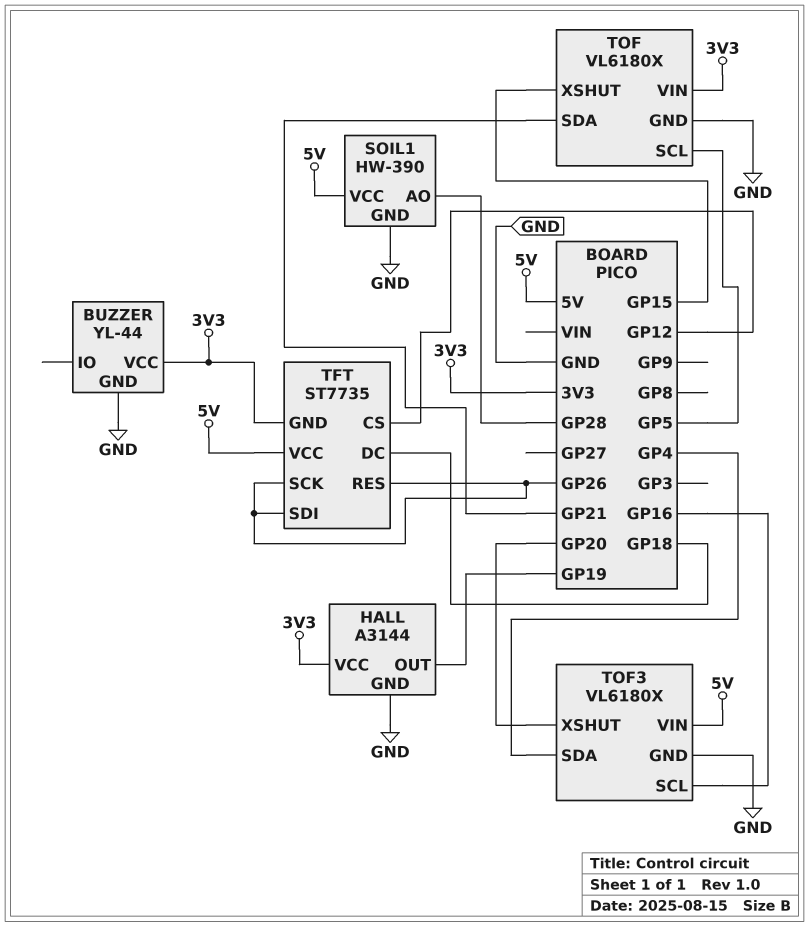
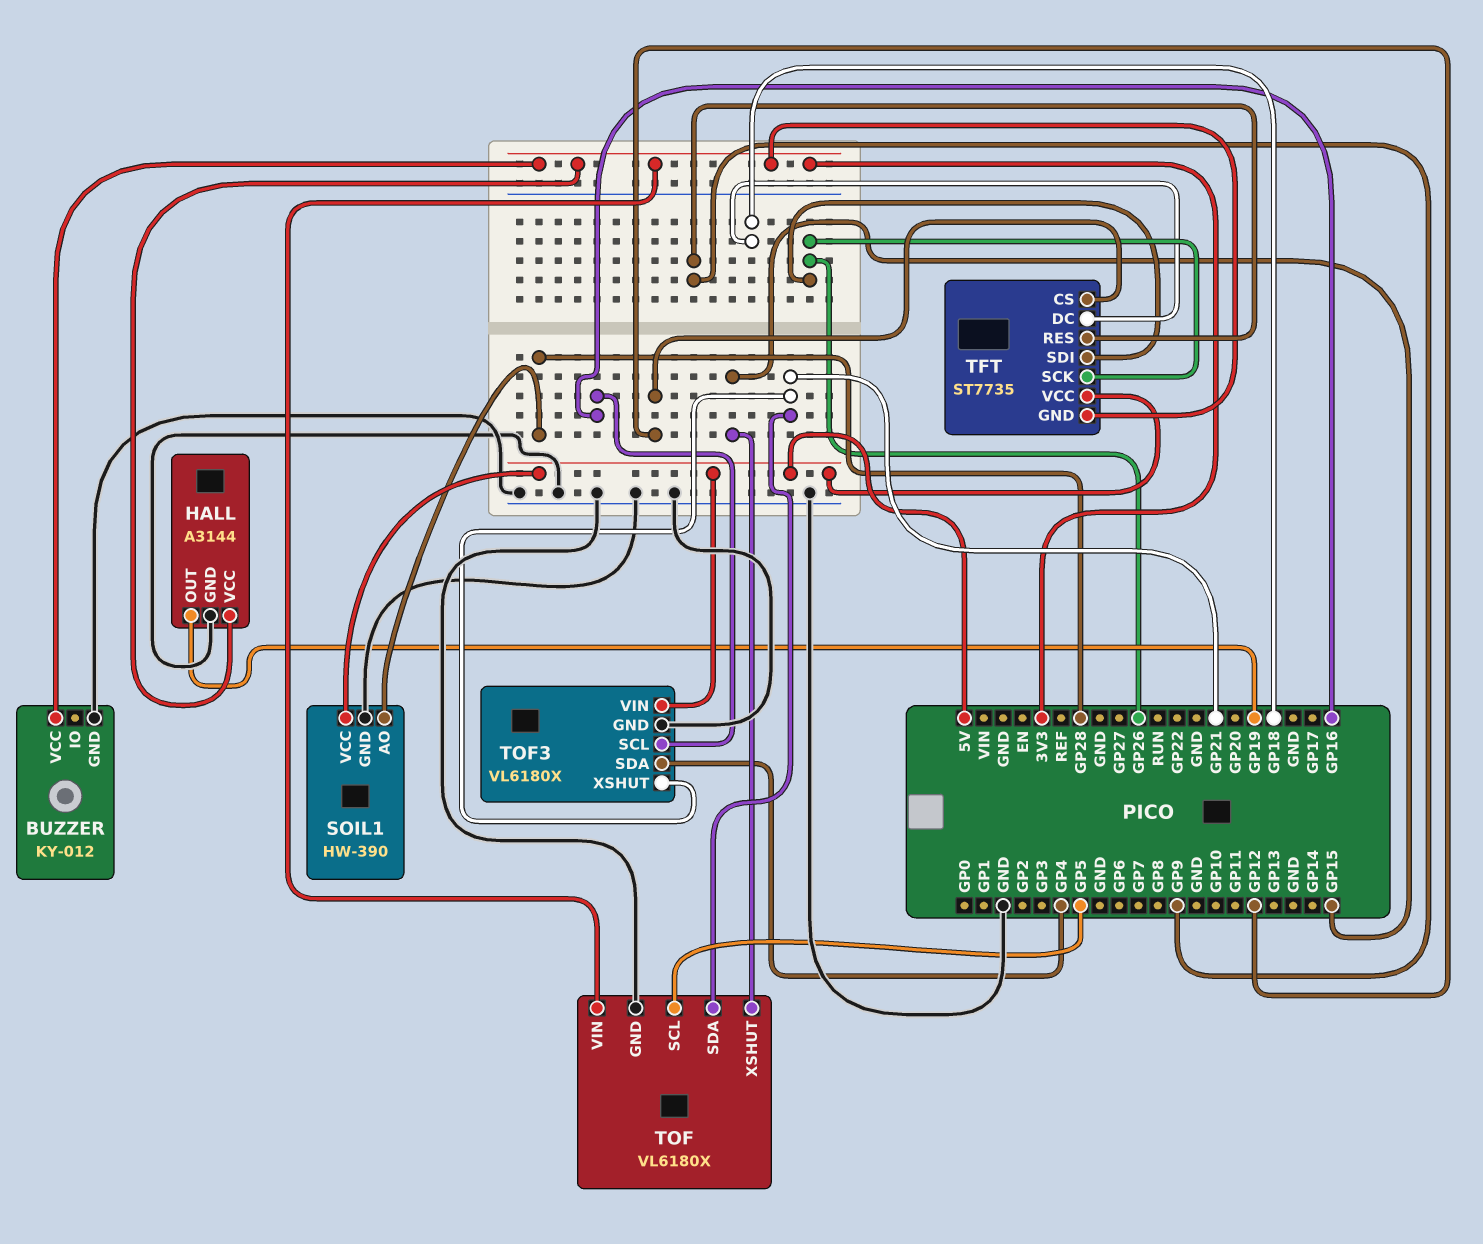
BUZZER: YL-44 -> KY-012
TFT pin RES: GP26 -> GP9
TOF3 pin XSHUT: GP20 -> GP21

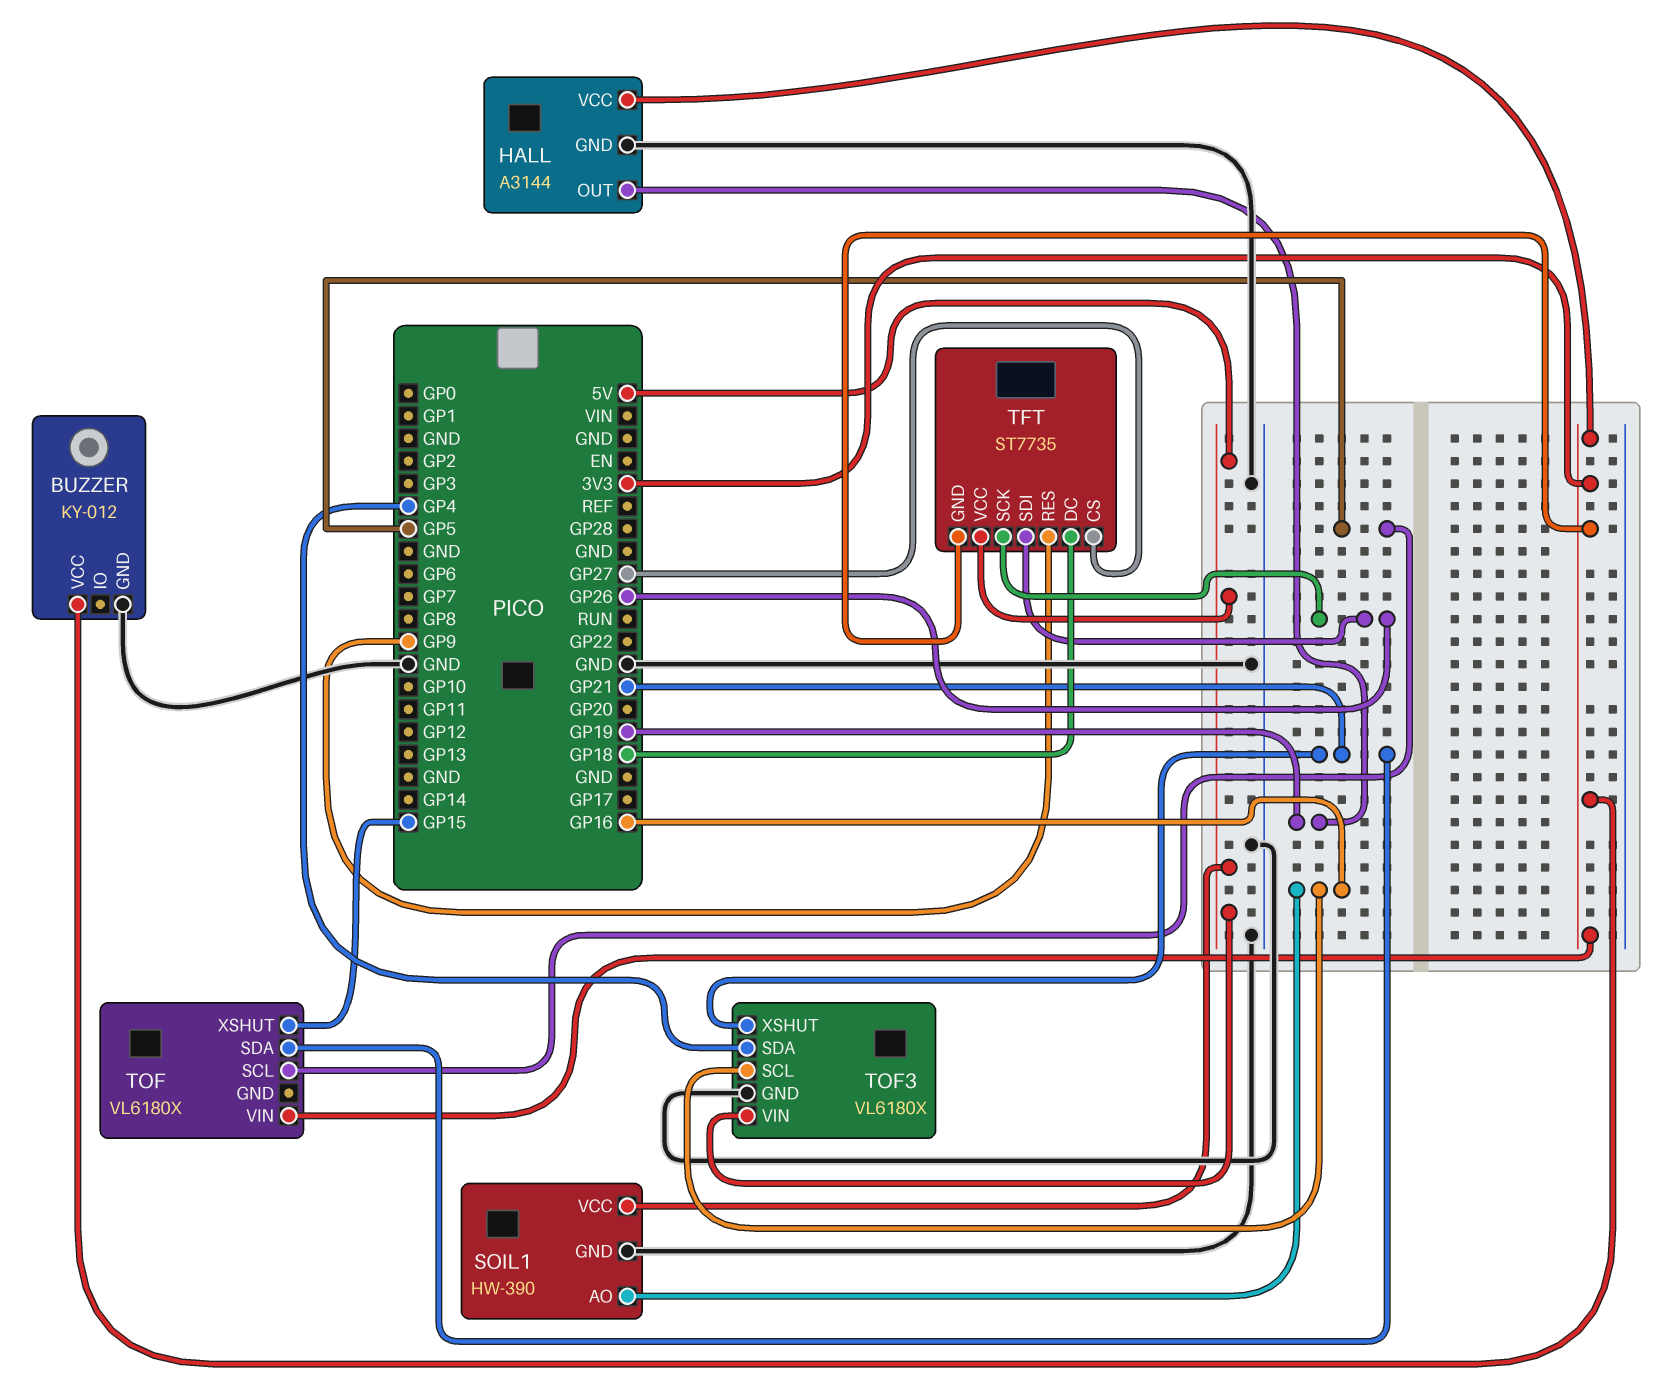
SOIL1 pin AO: GP28 -> GP16
TFT pin CS: GP12 -> GP27
TOF pin GND: GND -> none

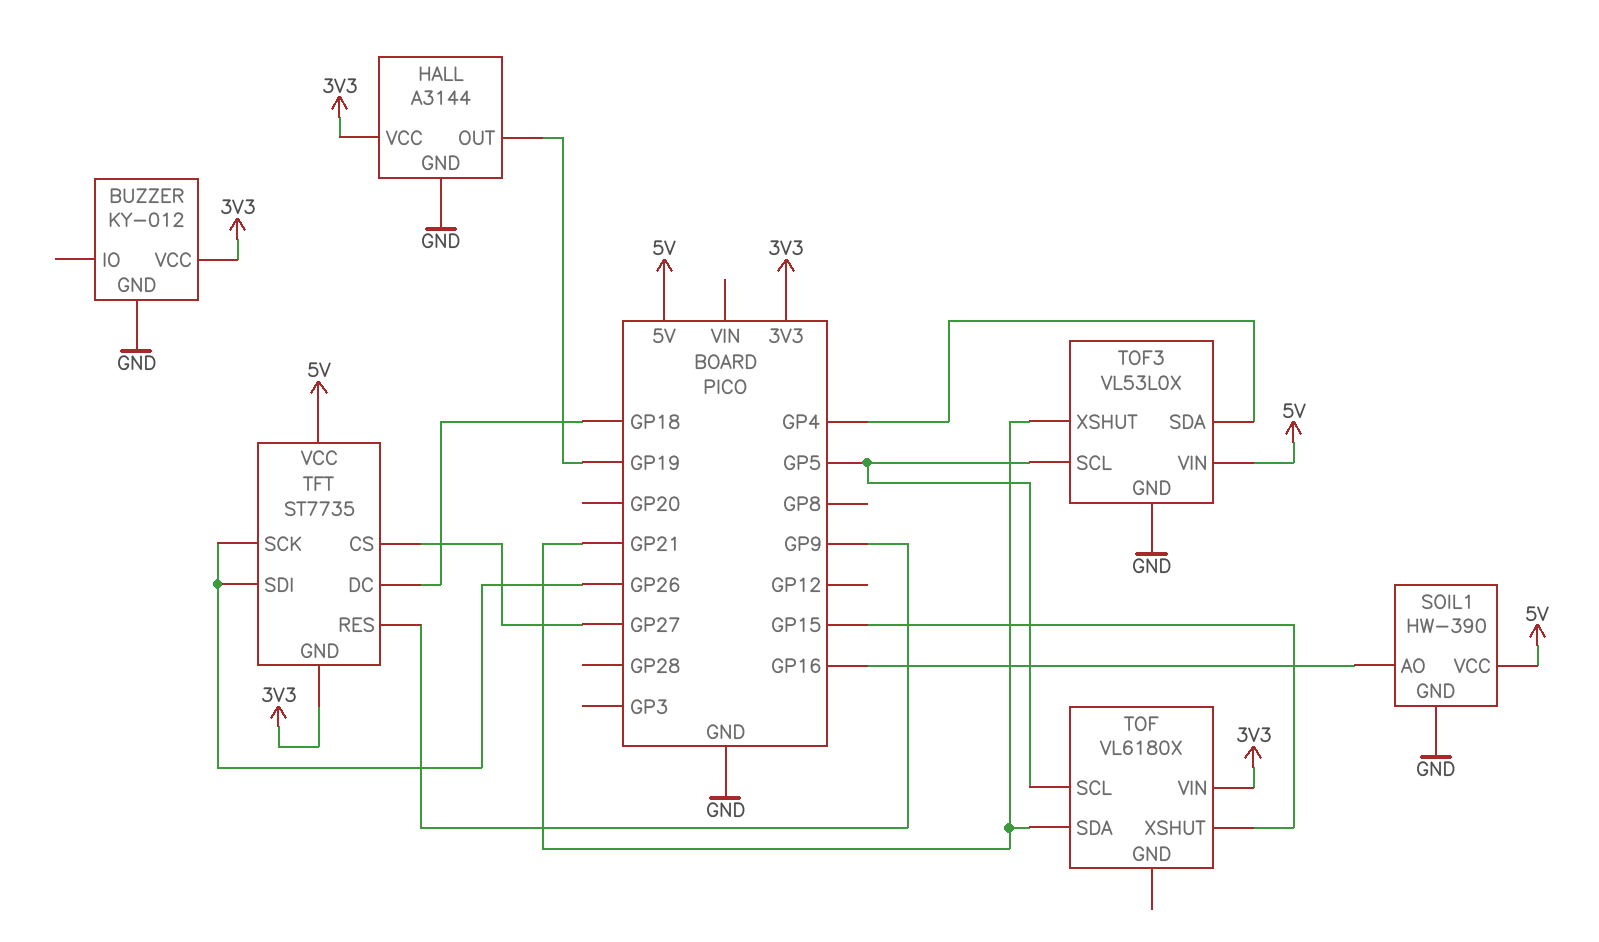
TOF3: VL6180X -> VL53L0X
TOF3 pin SCL: GP16 -> GP5

